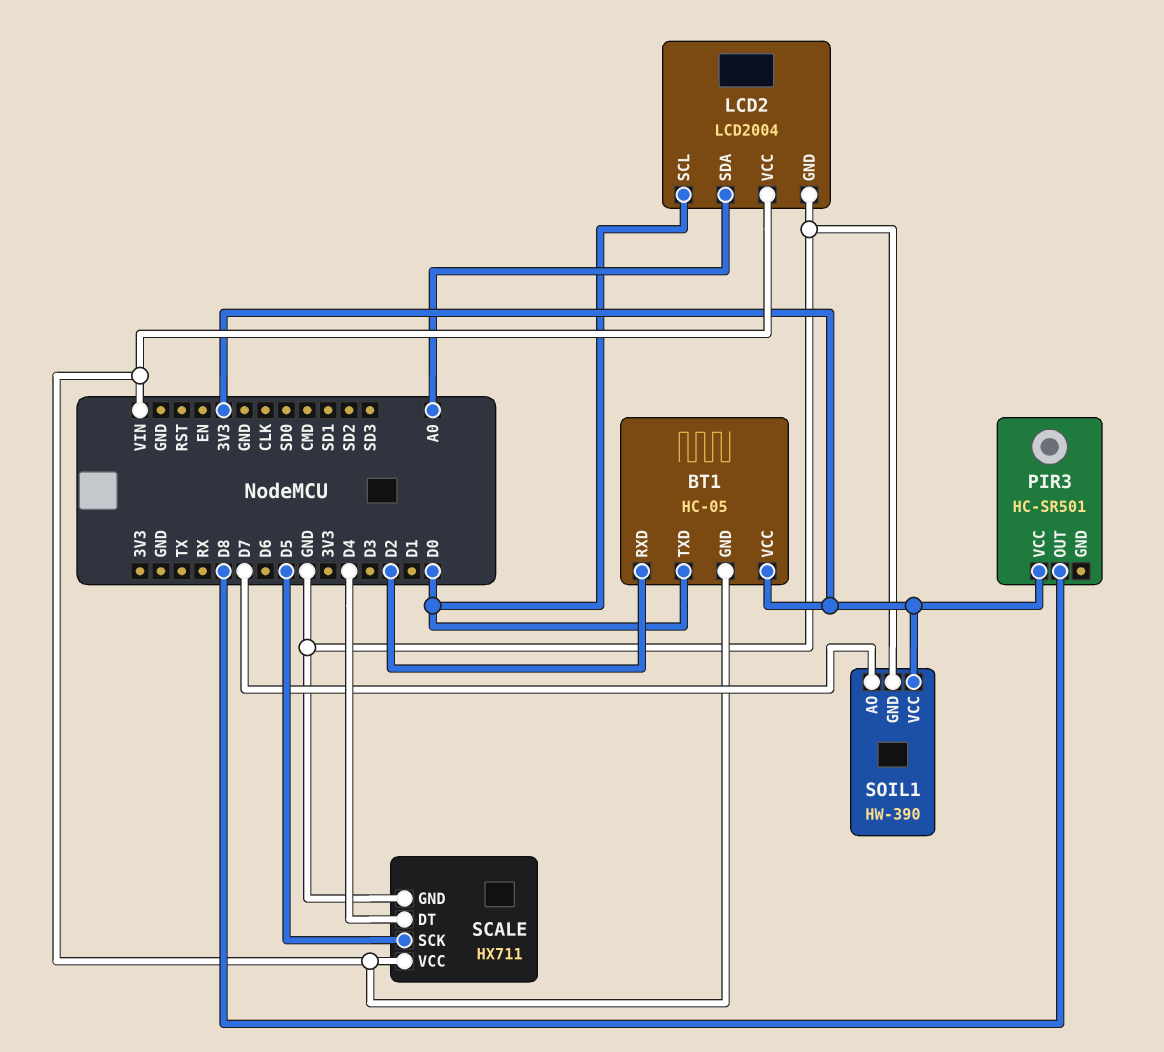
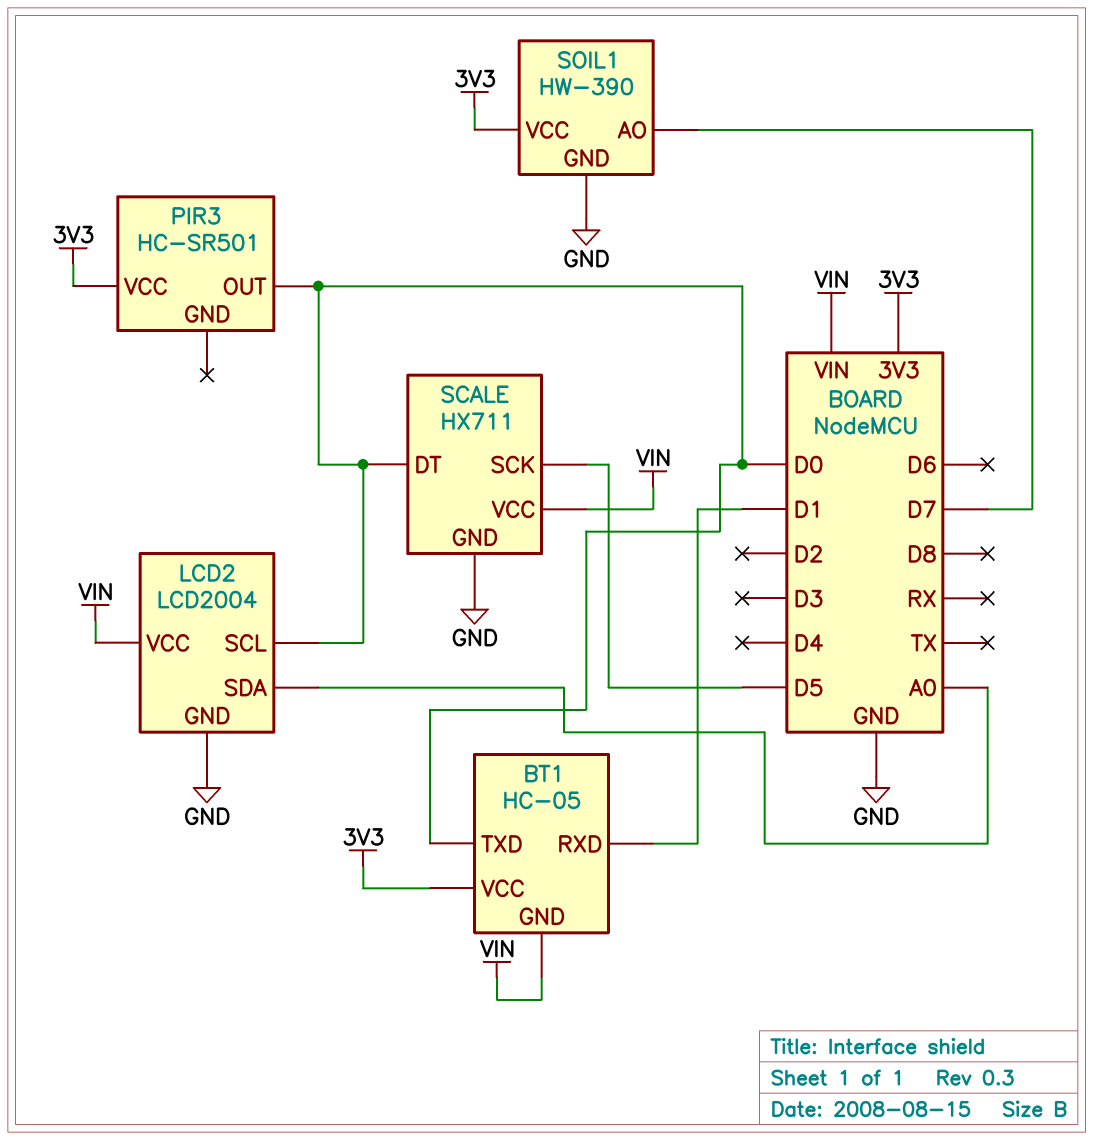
BT1 pin RXD: D2 -> D1
PIR3 pin OUT: D8 -> D0
SCALE pin DT: D4 -> D0

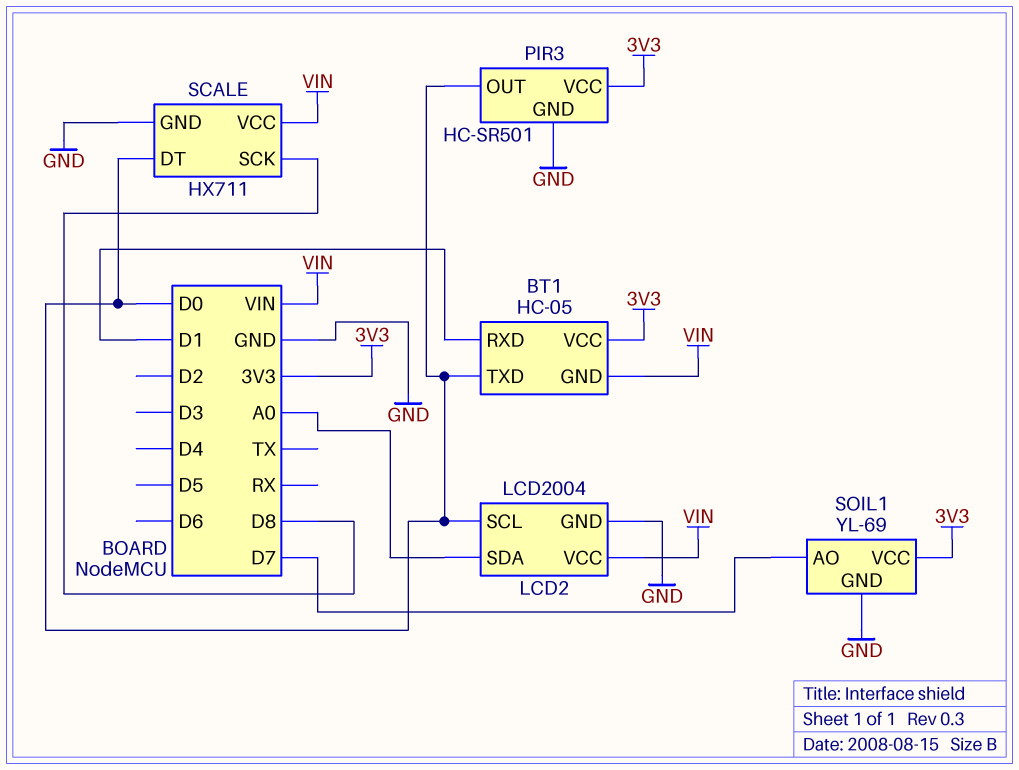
PIR3 pin GND: none -> GND
SCALE pin SCK: D5 -> D8
SOIL1: HW-390 -> YL-69

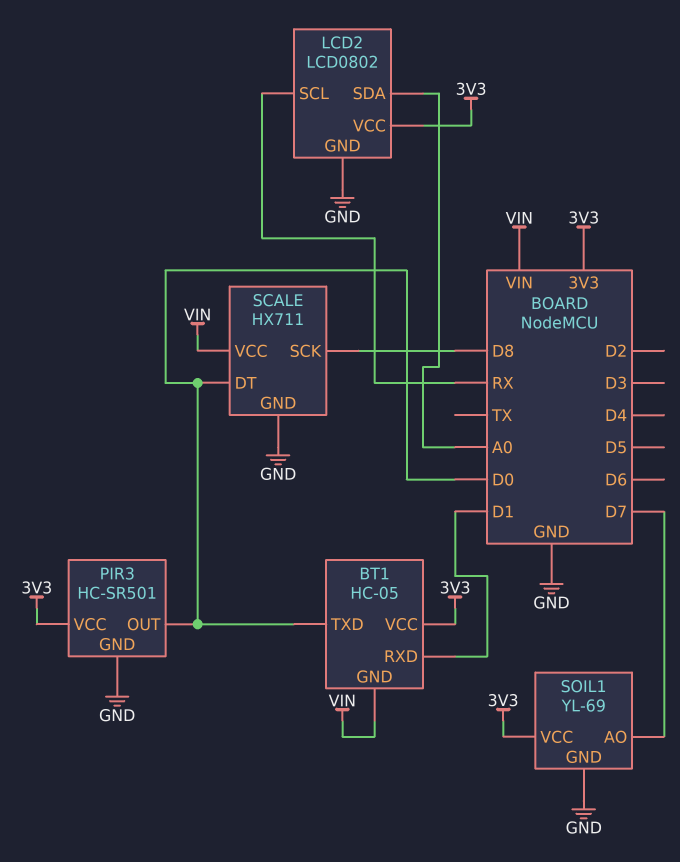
LCD2: LCD2004 -> LCD0802
LCD2 pin SCL: D0 -> RX
LCD2 pin VCC: VIN -> 3V3

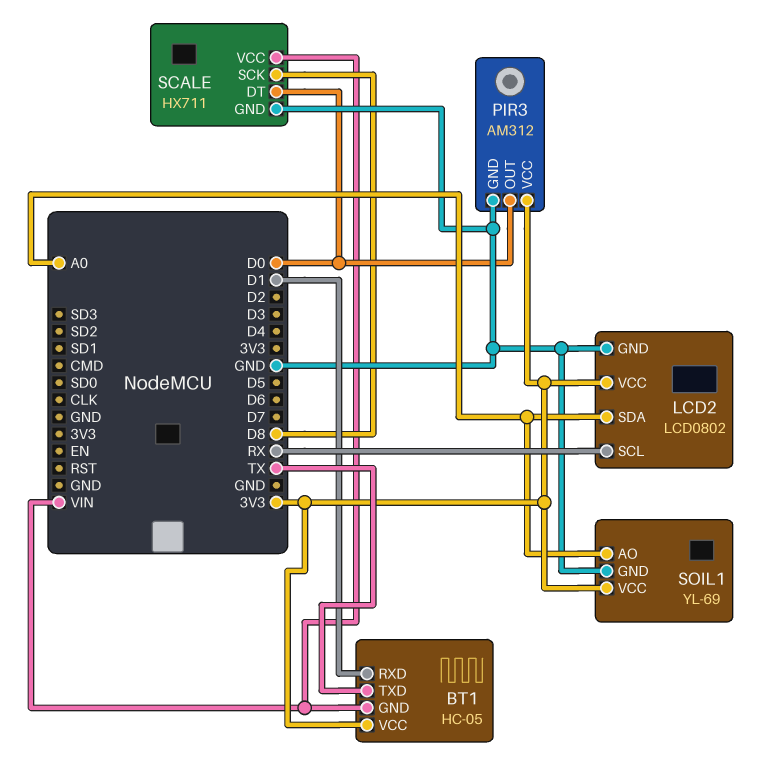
BT1 pin TXD: D0 -> TX
PIR3: HC-SR501 -> AM312
SOIL1 pin AO: D7 -> A0

